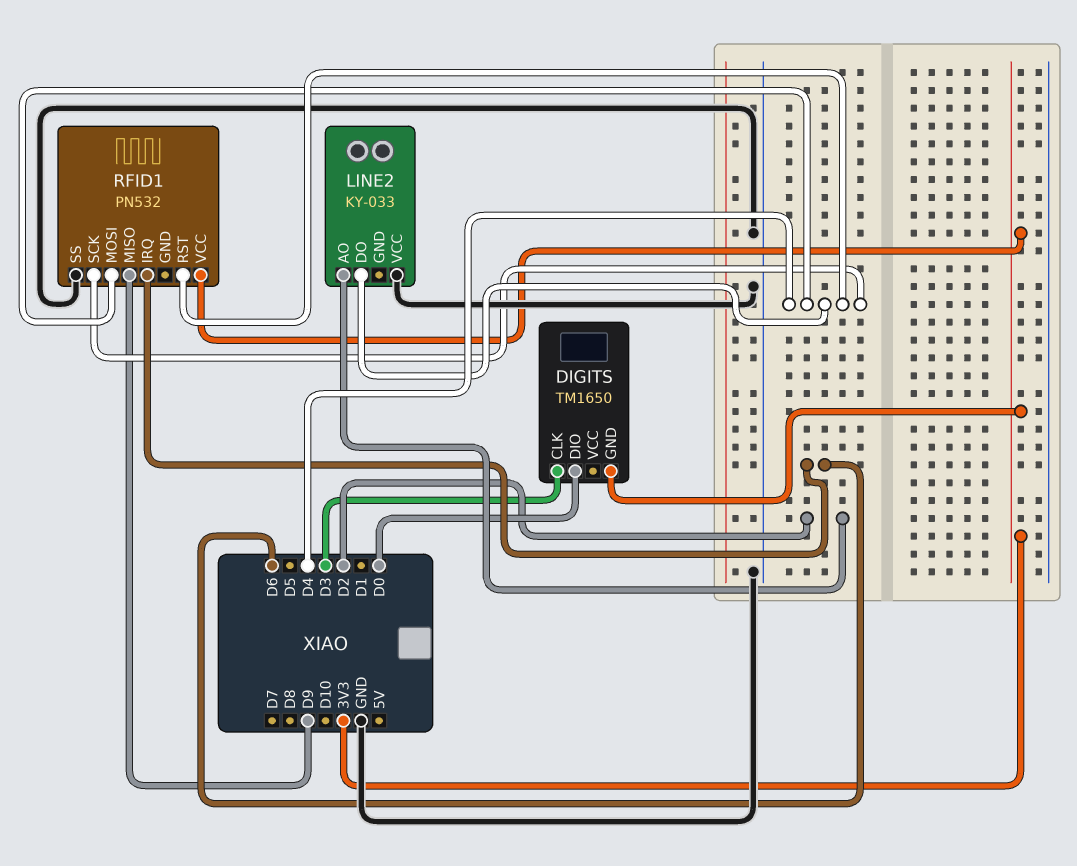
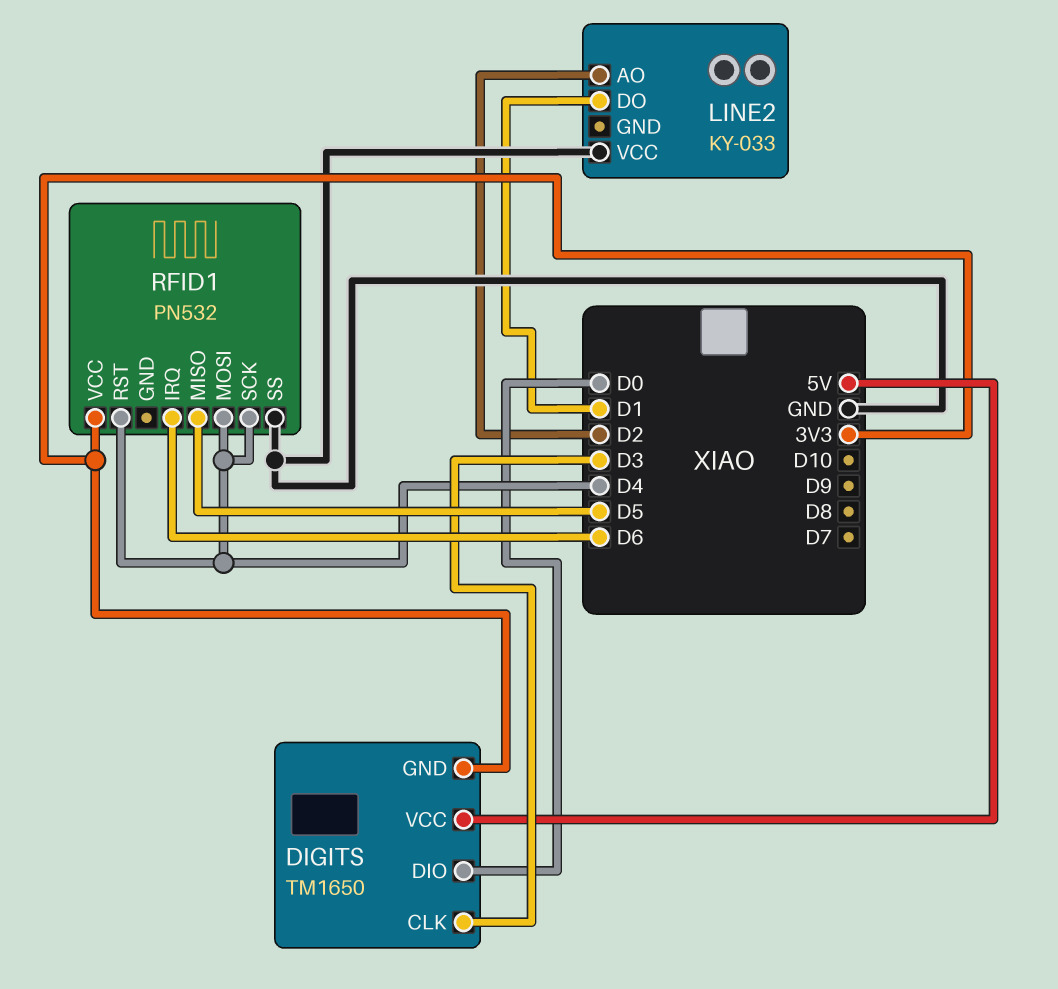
DIGITS pin VCC: none -> 5V
LINE2 pin DO: D4 -> D1
RFID1 pin MISO: D9 -> D5

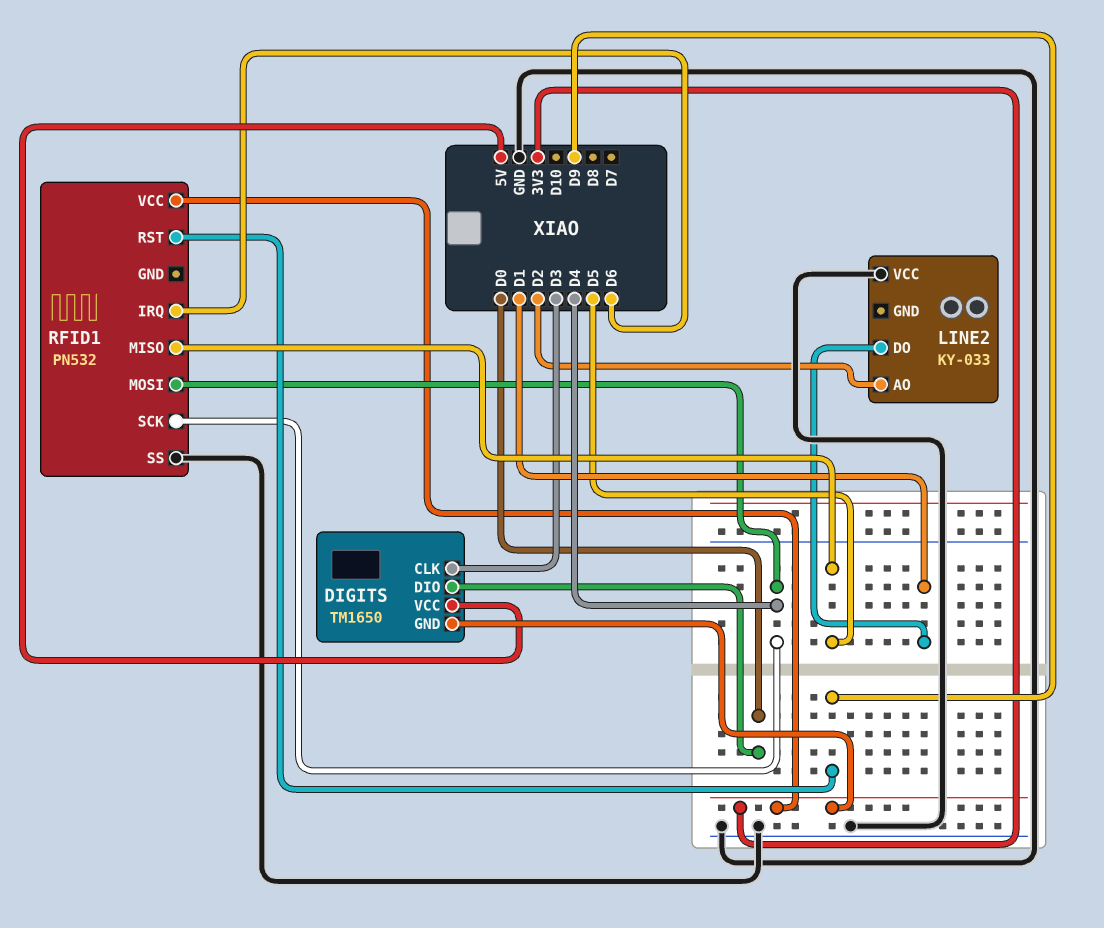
RFID1 pin RST: D4 -> D9

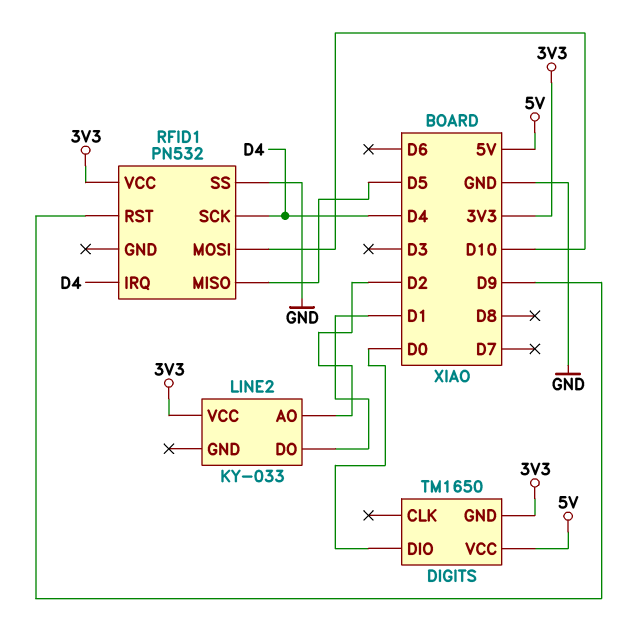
DIGITS pin CLK: D3 -> none
LINE2 pin VCC: GND -> 3V3
RFID1 pin IRQ: D6 -> D4
RFID1 pin MOSI: D4 -> D10

